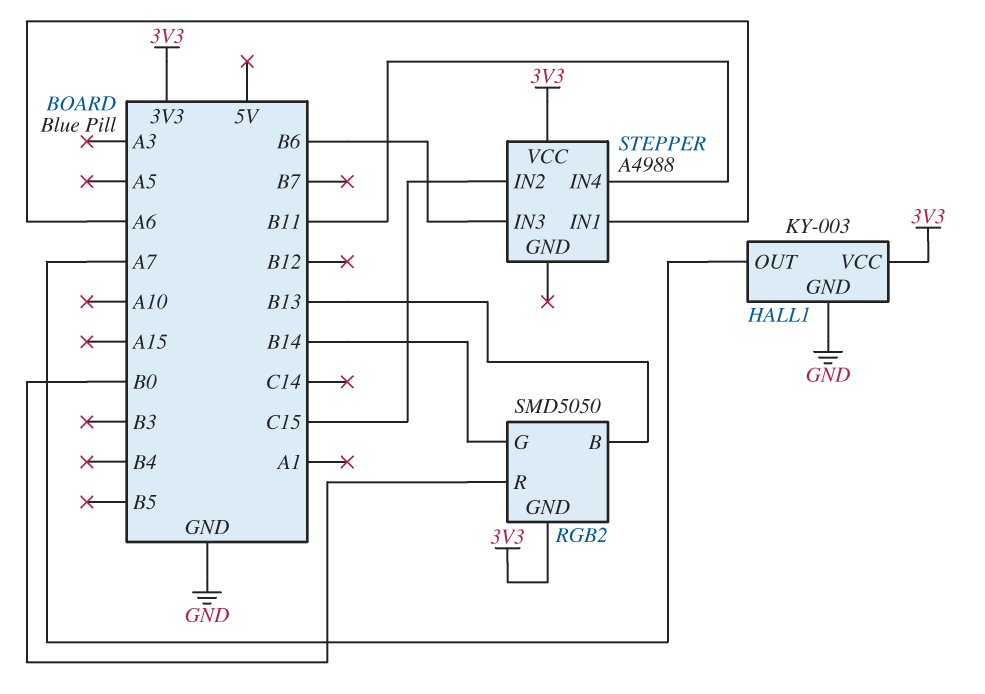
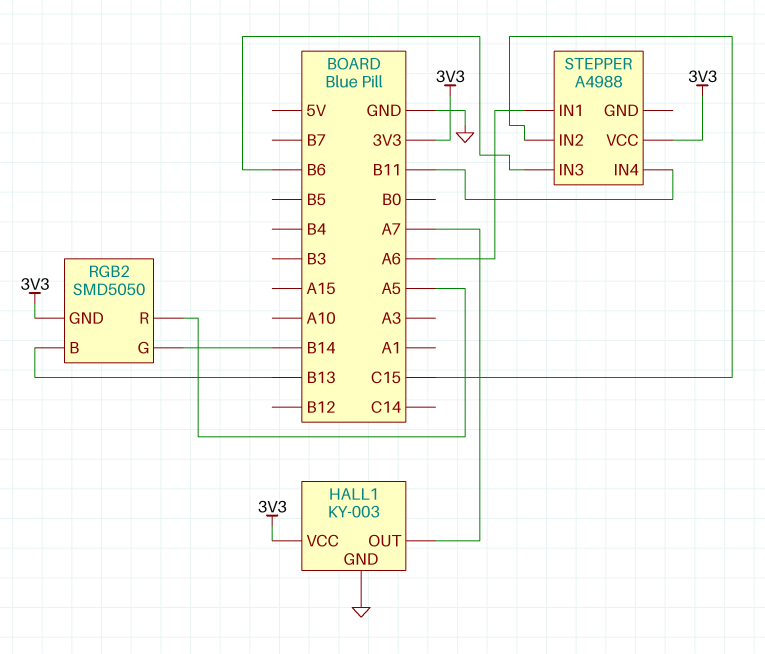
RGB2 pin R: B0 -> A5

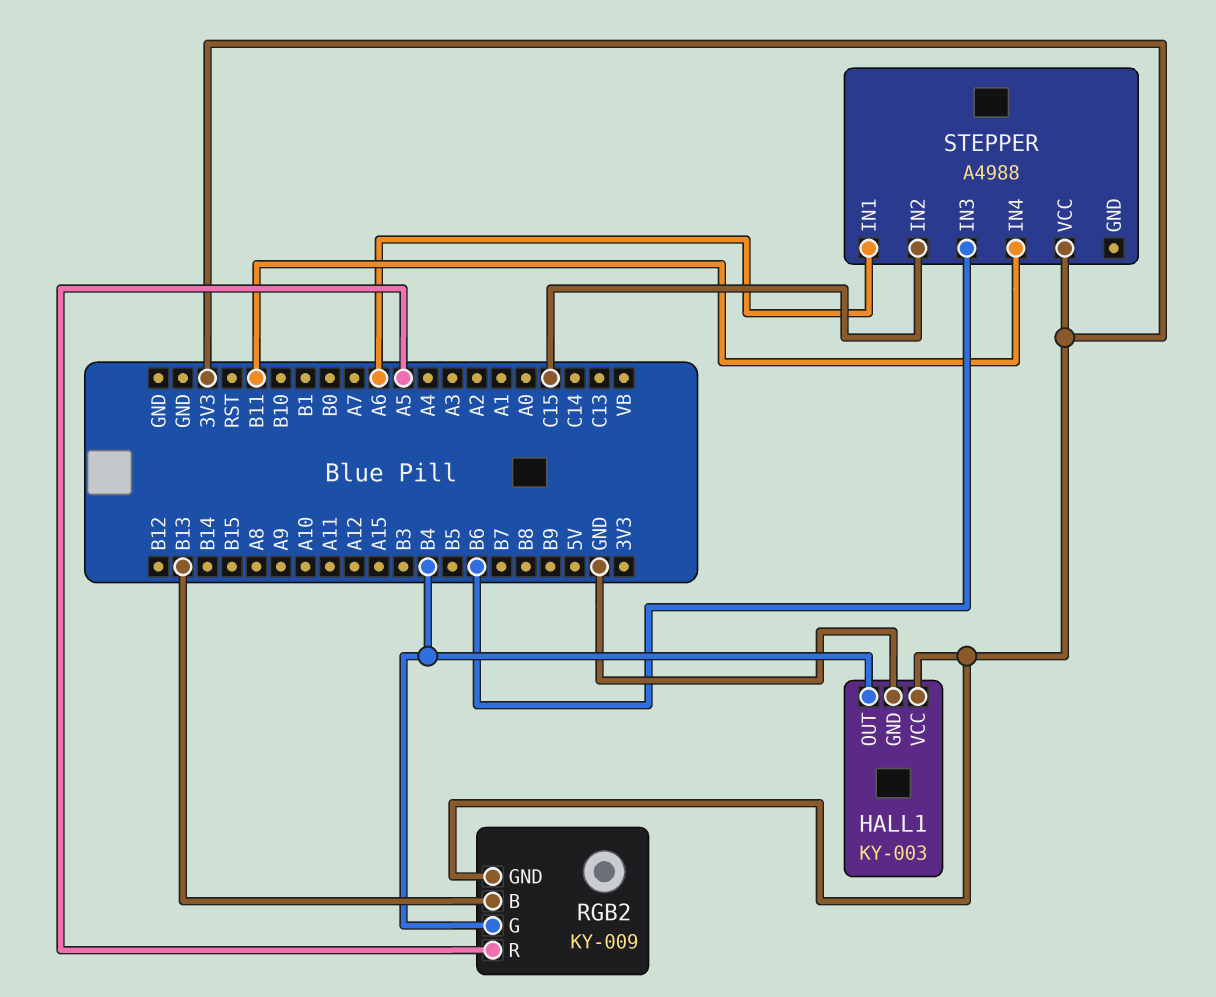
HALL1 pin OUT: A7 -> B4
RGB2: SMD5050 -> KY-009
RGB2 pin G: B14 -> B4

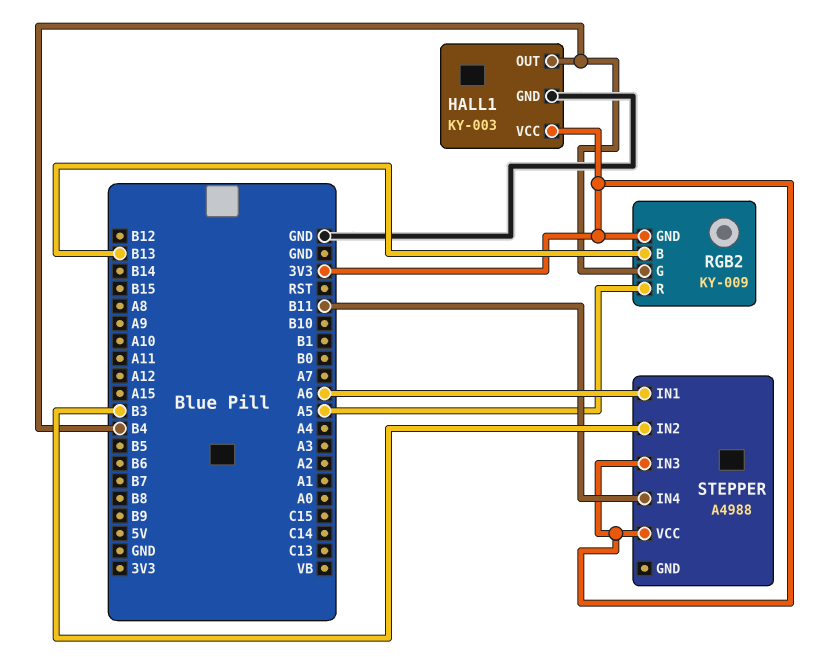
STEPPER pin IN2: C15 -> B3
STEPPER pin IN3: B6 -> 3V3

